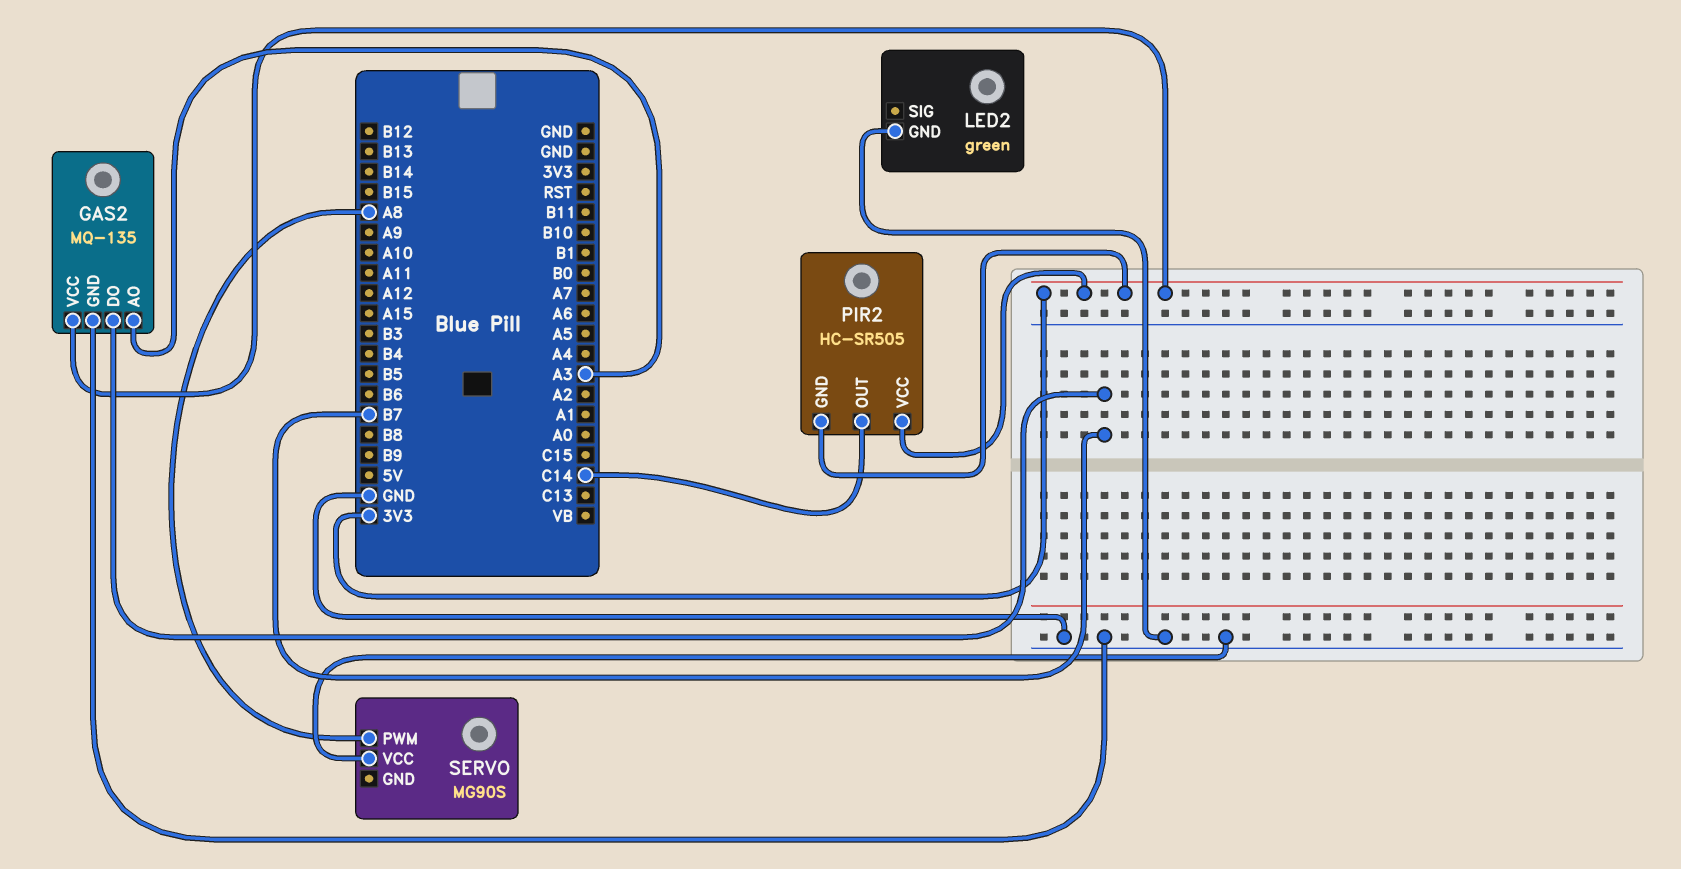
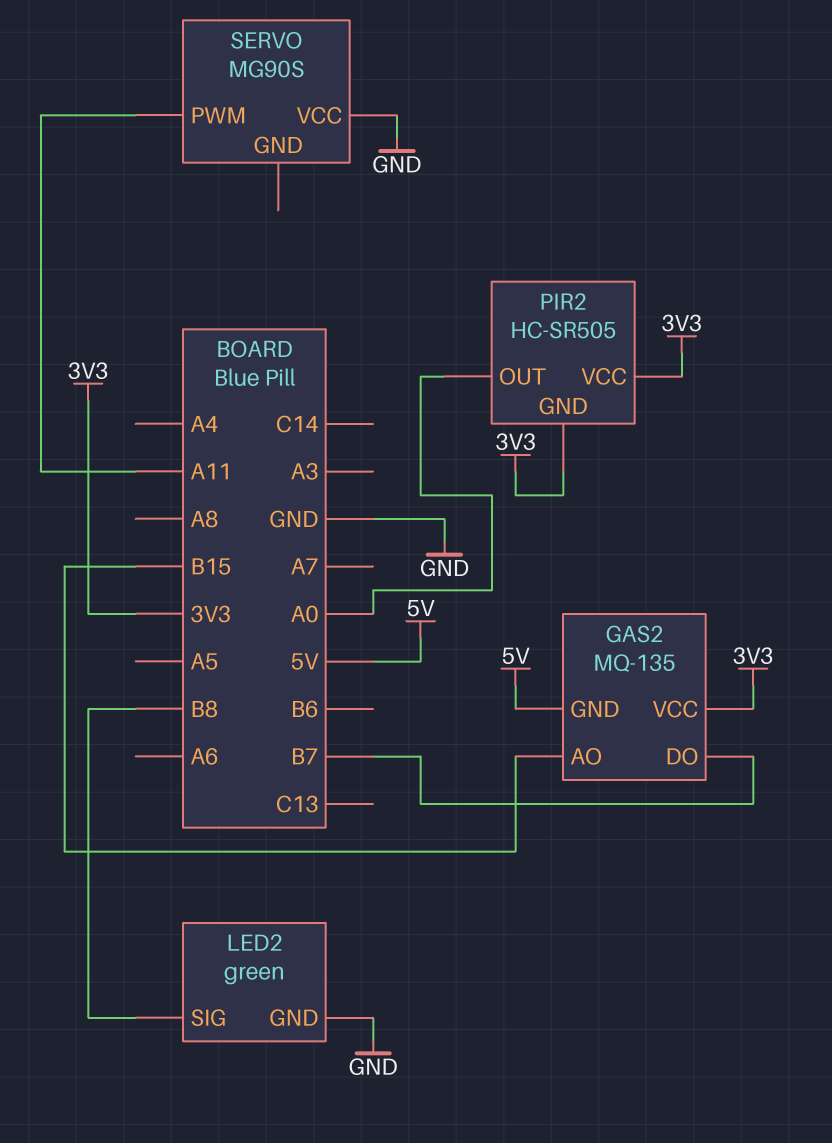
GAS2 pin AO: A3 -> B15
GAS2 pin GND: GND -> 5V
LED2 pin SIG: none -> B8
PIR2 pin OUT: C14 -> A0
SERVO pin PWM: A8 -> A11

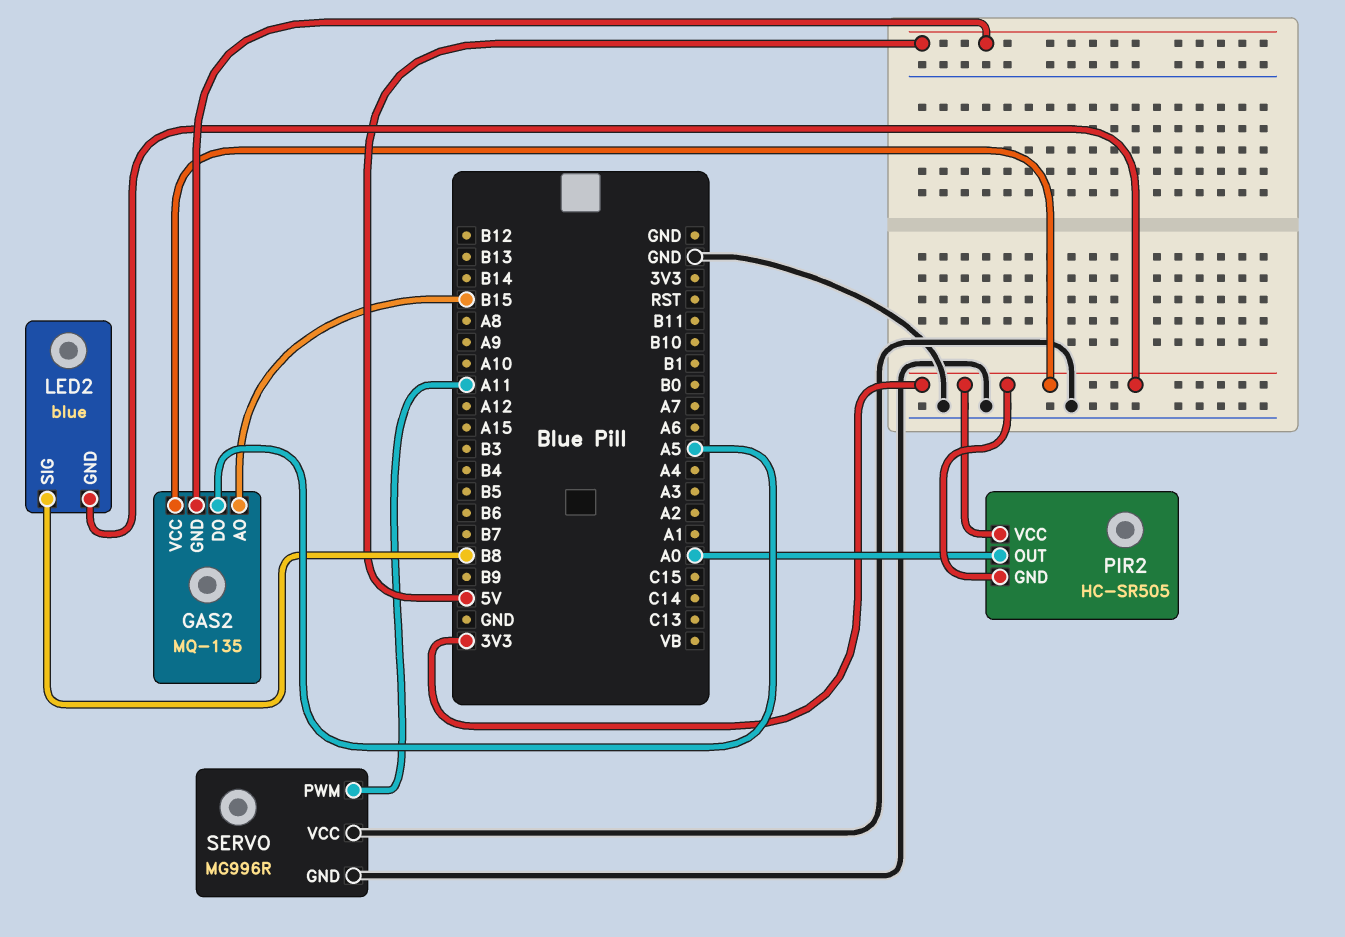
GAS2 pin DO: B7 -> A5
LED2: green -> blue
LED2 pin GND: GND -> 3V3
SERVO: MG90S -> MG996R
SERVO pin GND: none -> GND

